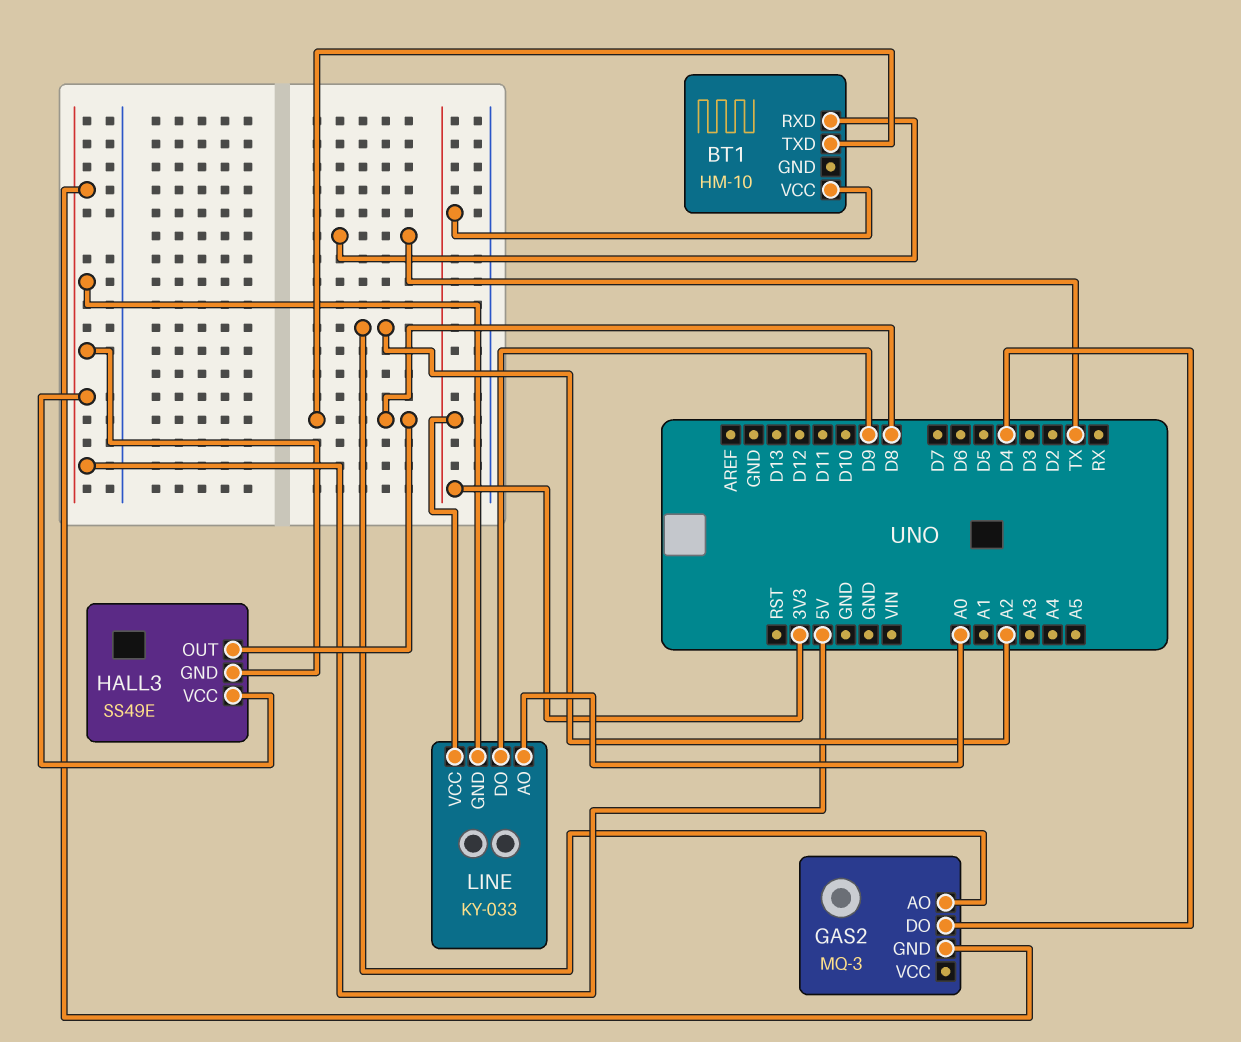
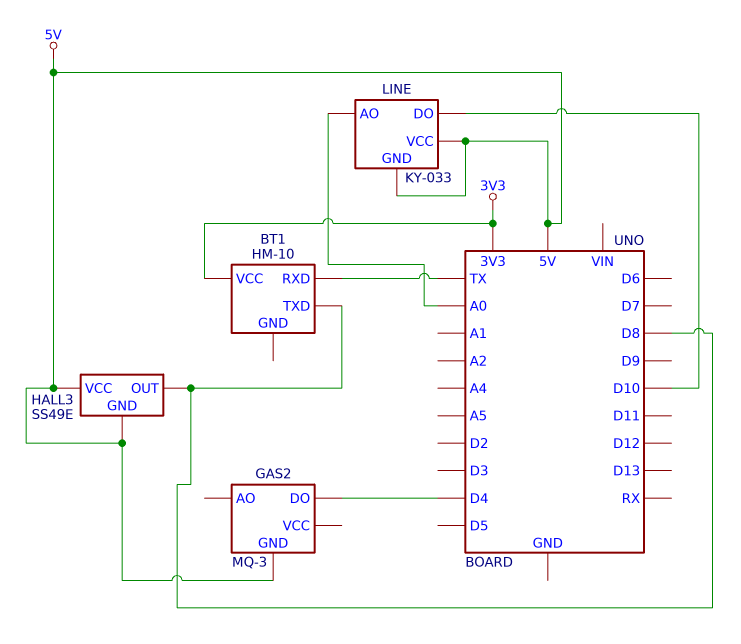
GAS2 pin AO: A2 -> none
LINE pin DO: D9 -> D10
LINE pin VCC: 3V3 -> 5V

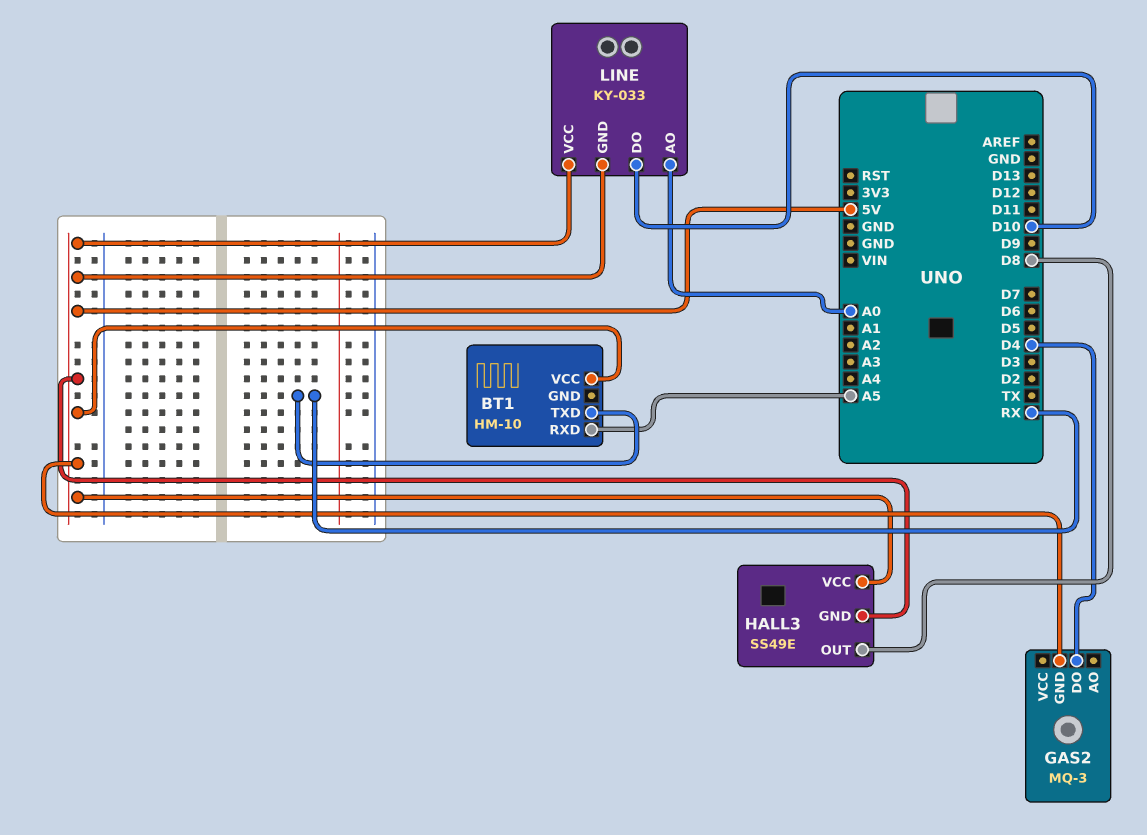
BT1 pin RXD: TX -> A5
BT1 pin TXD: D8 -> RX
BT1 pin VCC: 3V3 -> 5V

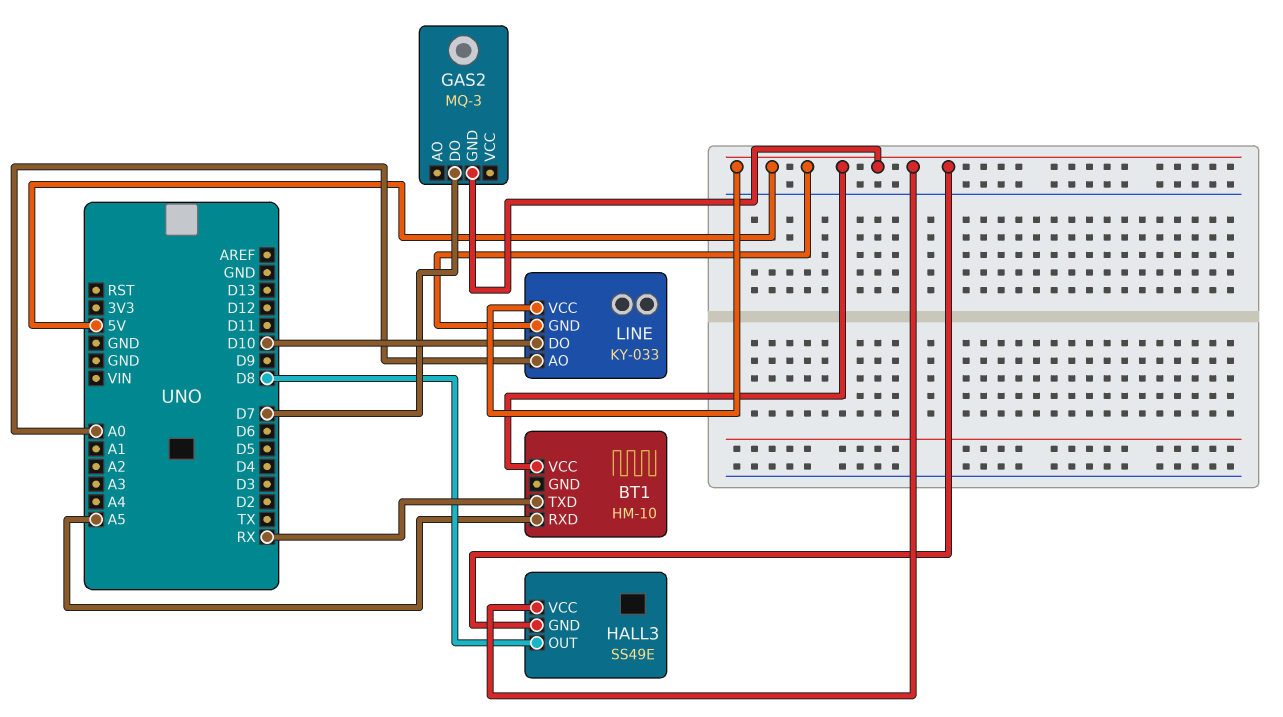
GAS2 pin DO: D4 -> D7

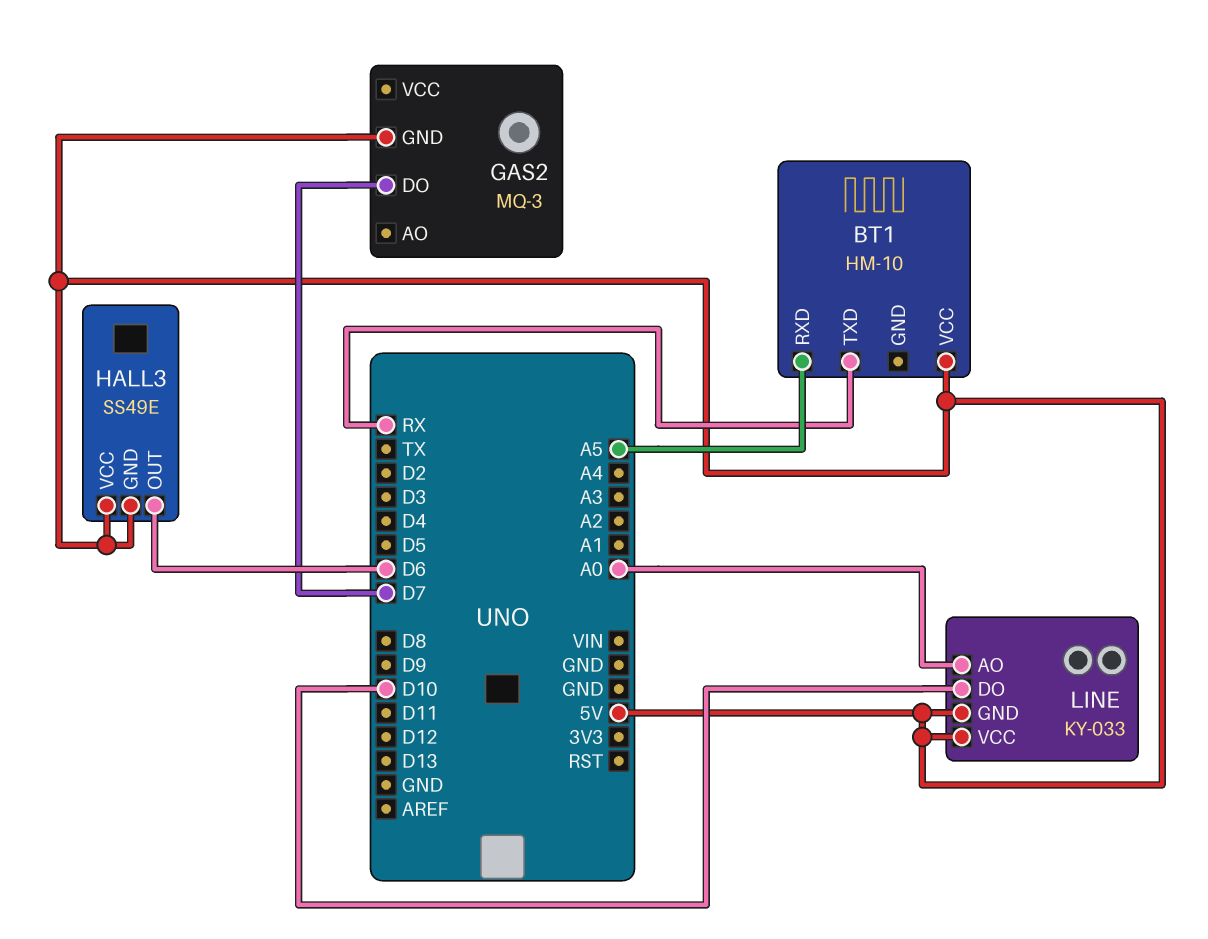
HALL3 pin OUT: D8 -> D6

